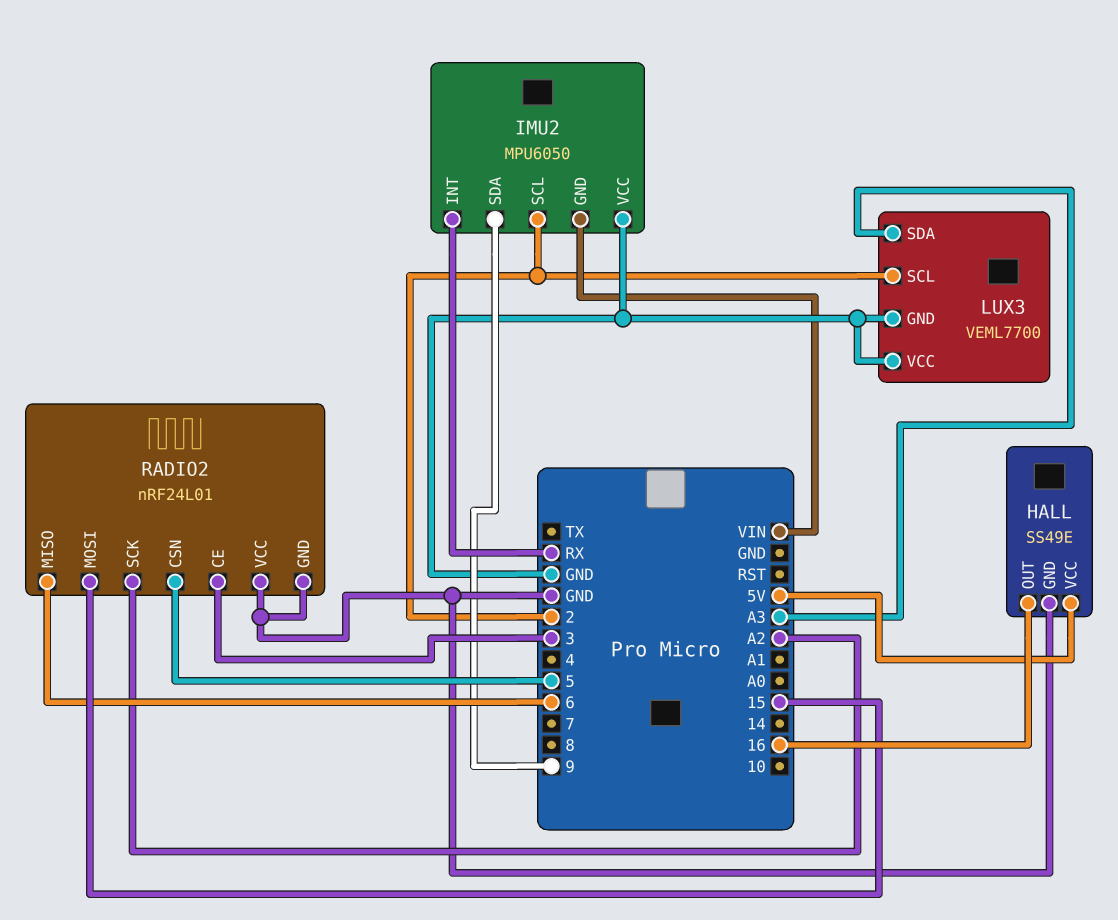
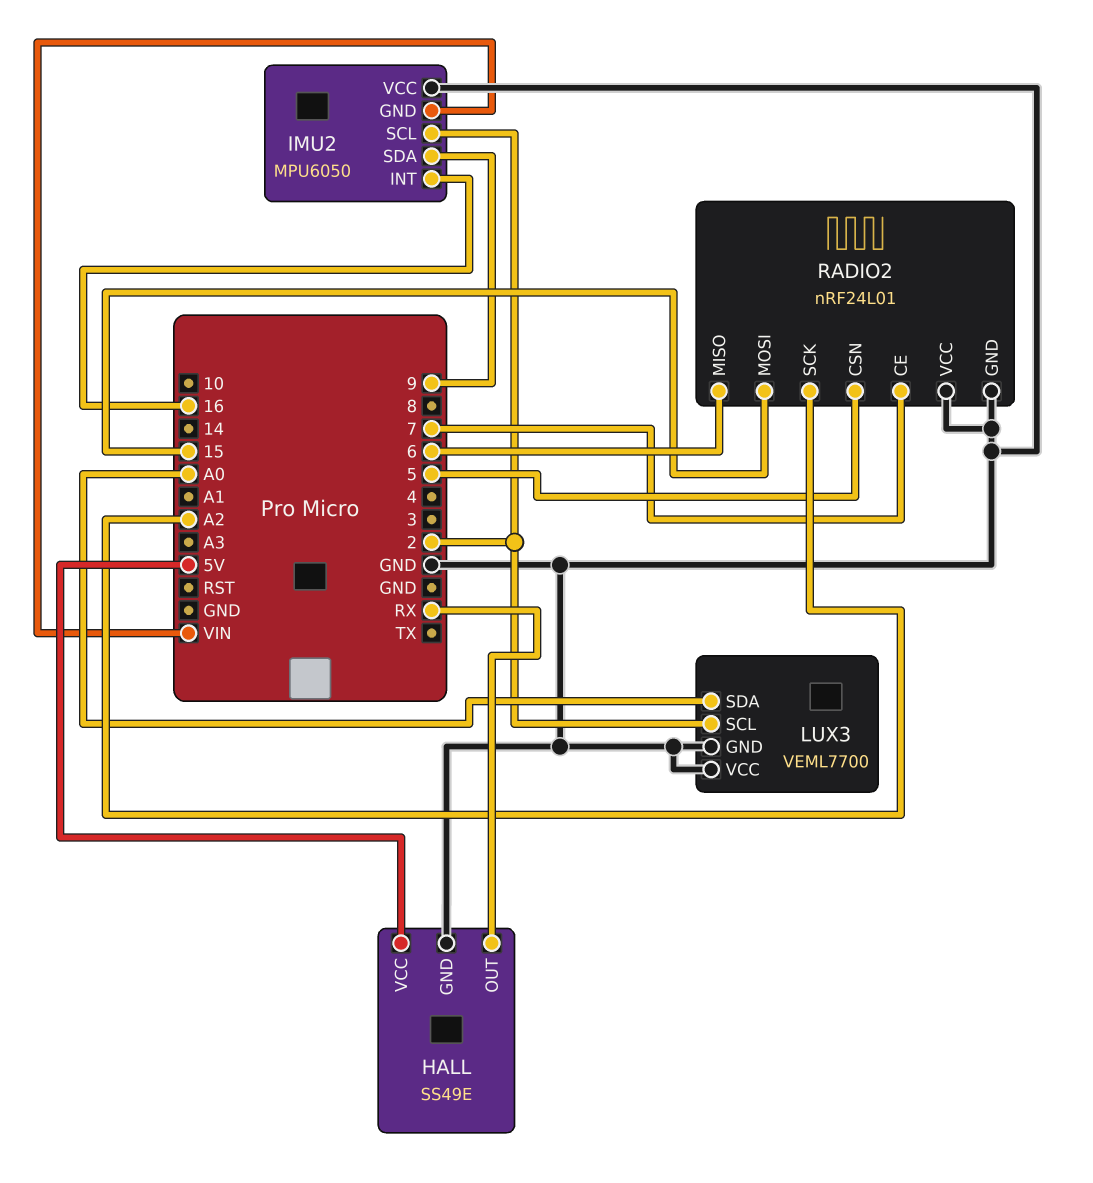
HALL pin OUT: 16 -> RX
IMU2 pin INT: RX -> 16
LUX3 pin SDA: A3 -> A0
RADIO2 pin CE: 3 -> 7

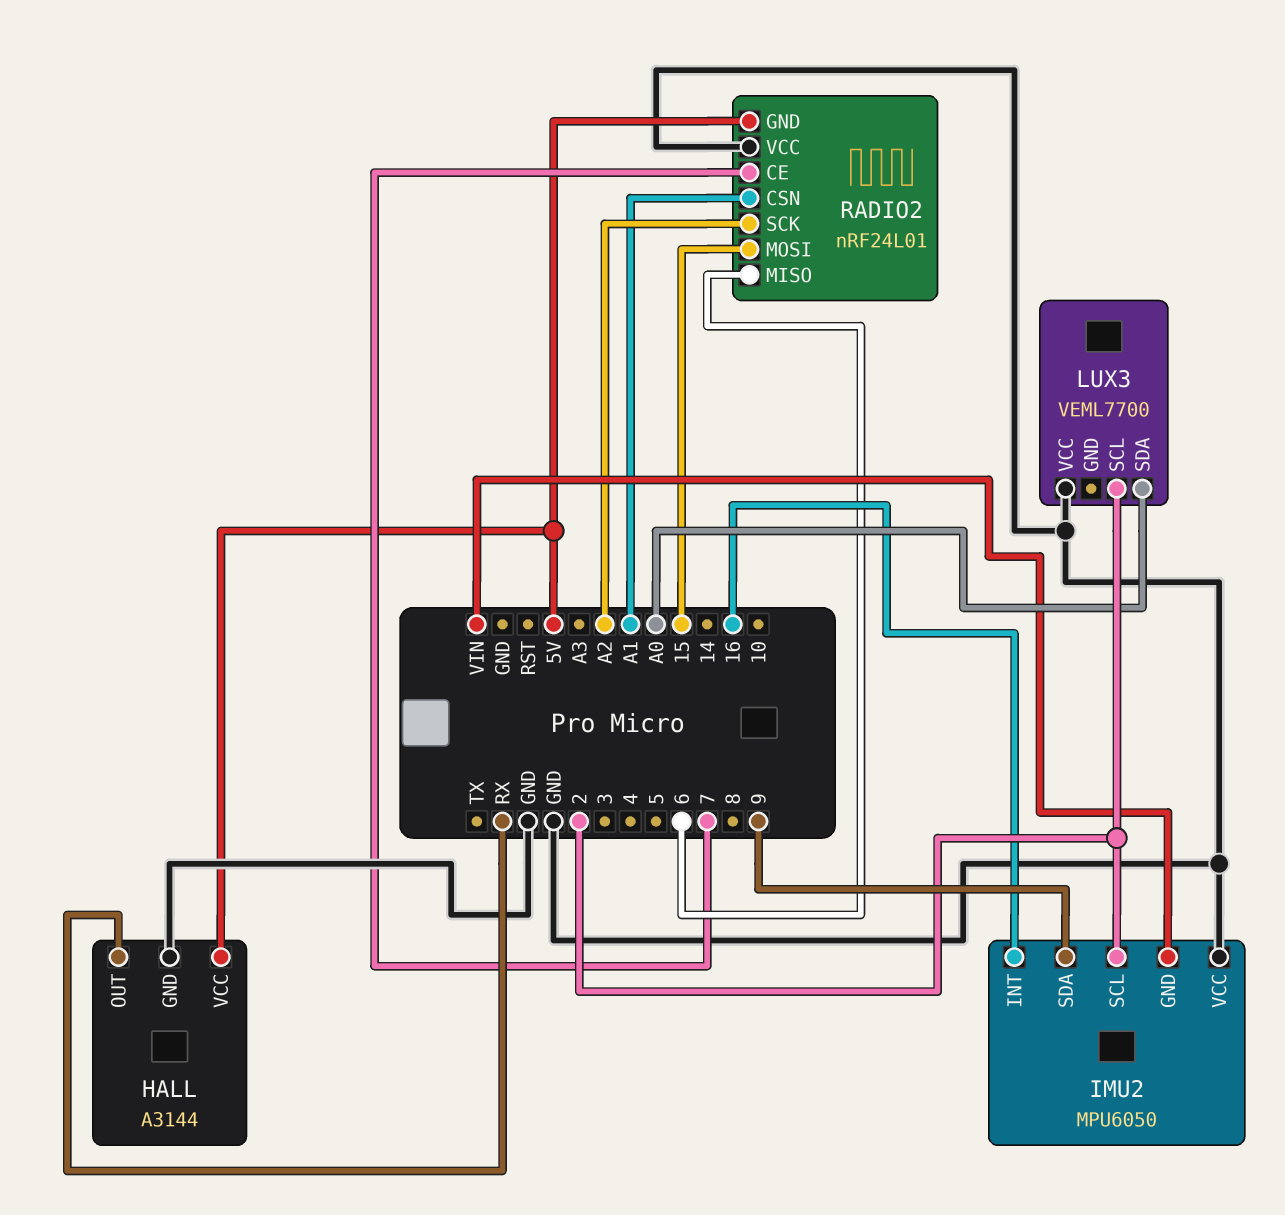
HALL: SS49E -> A3144
LUX3 pin GND: GND -> none
RADIO2 pin CSN: 5 -> A1
RADIO2 pin GND: GND -> 5V

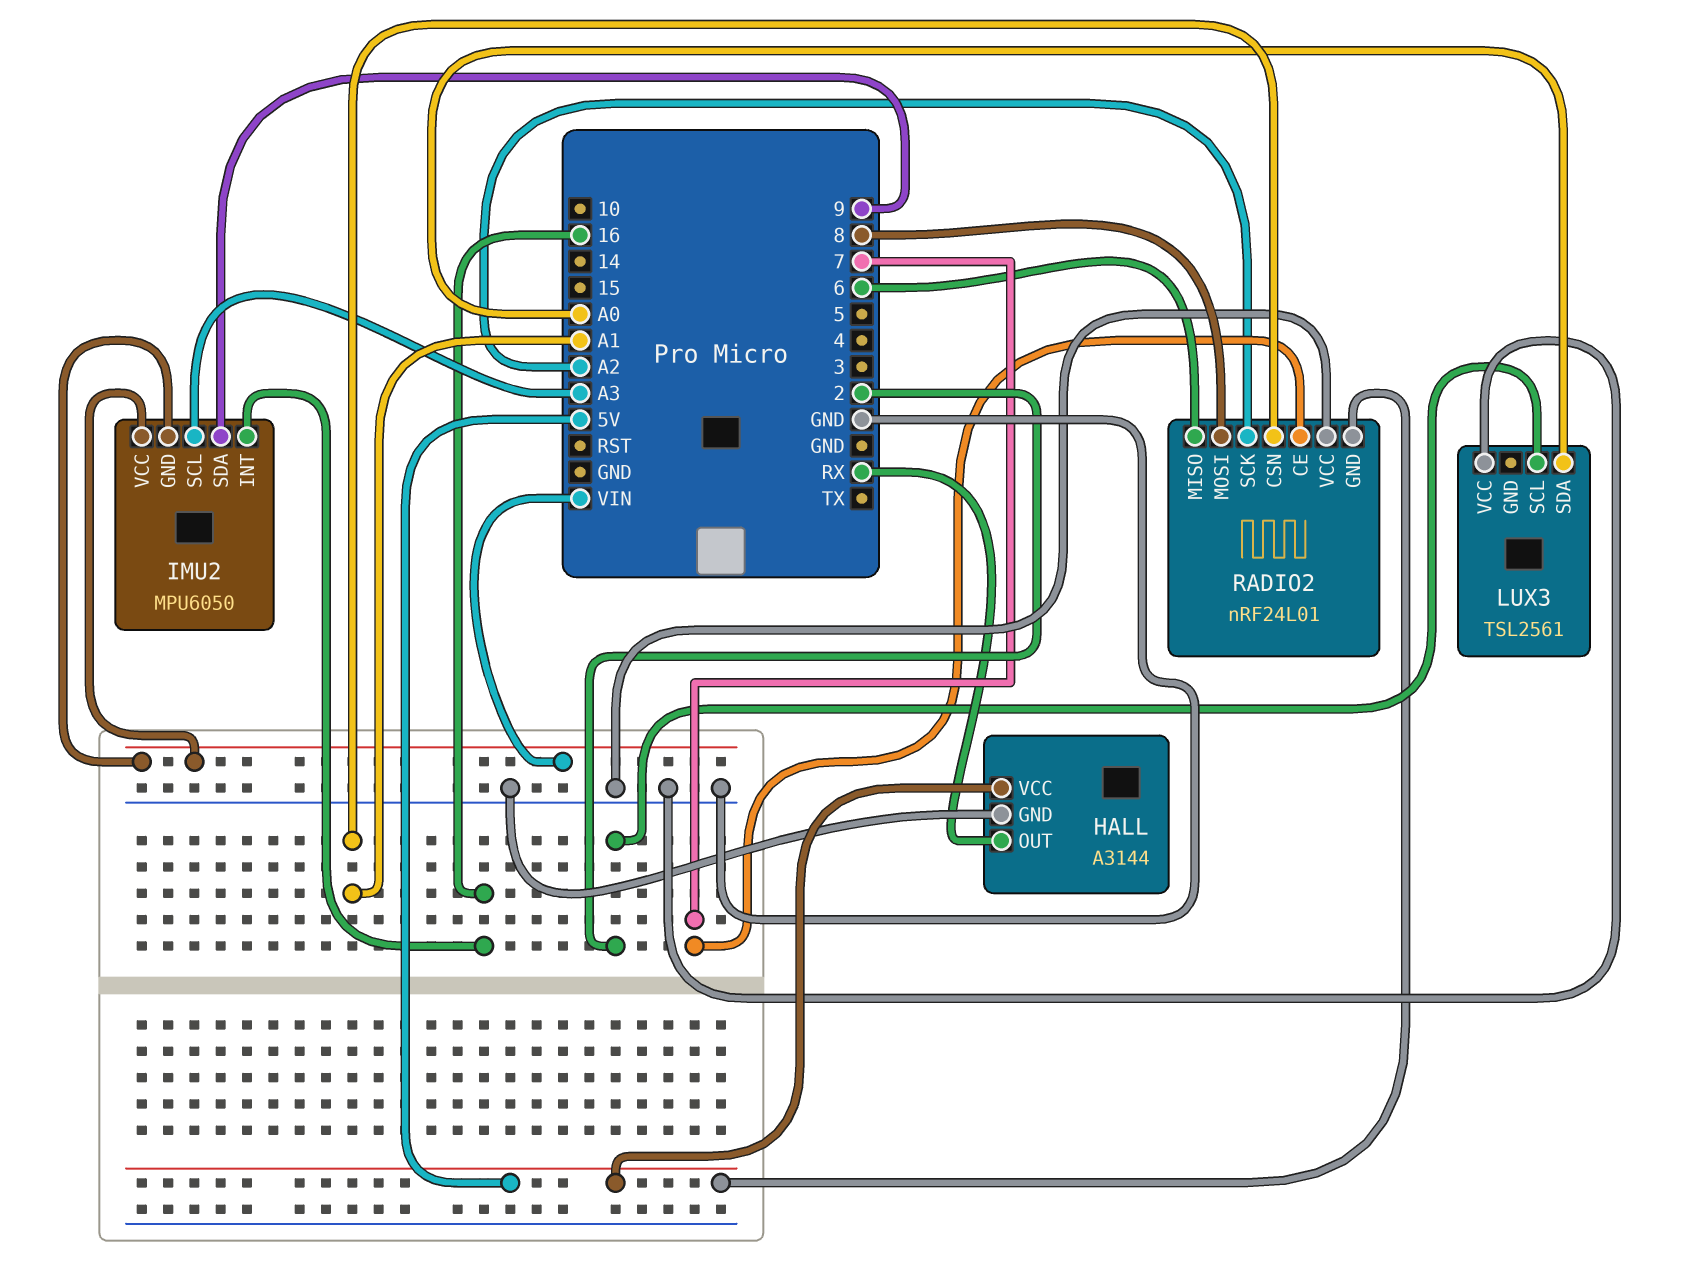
IMU2 pin SCL: 2 -> A3
IMU2 pin VCC: GND -> VIN
LUX3: VEML7700 -> TSL2561
RADIO2 pin MOSI: 15 -> 8

